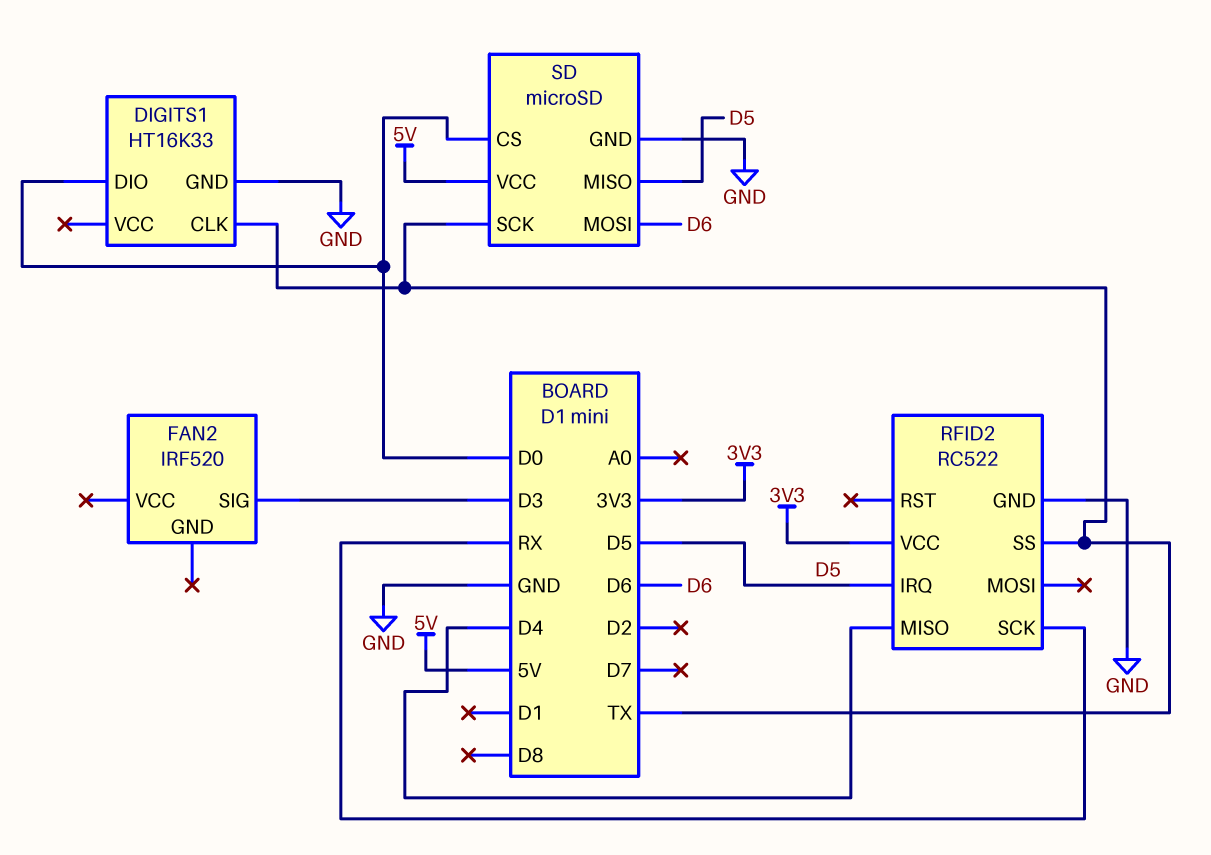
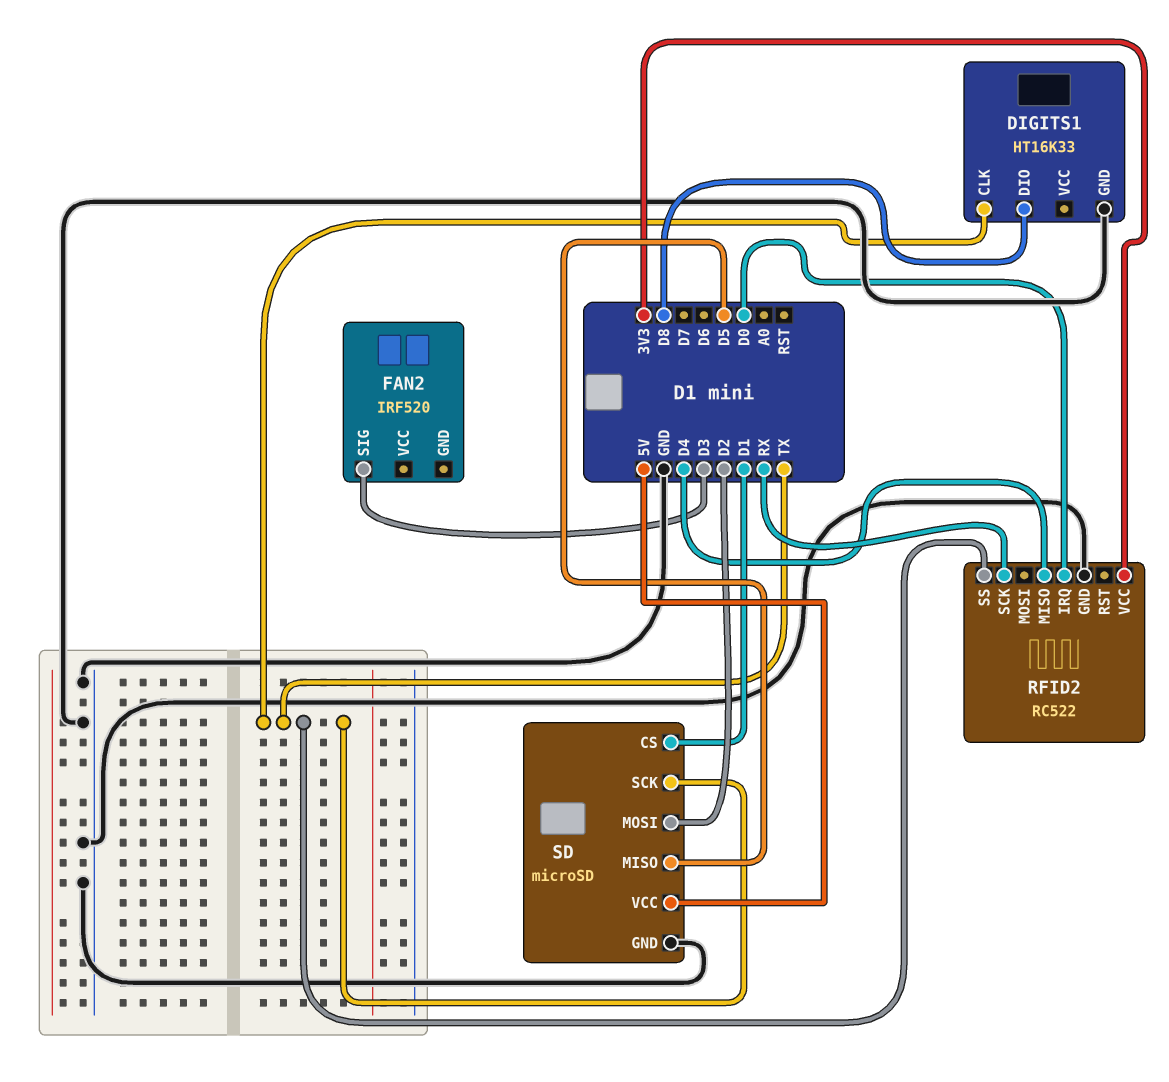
DIGITS1 pin DIO: D0 -> D8
RFID2 pin IRQ: D5 -> D0
SD pin CS: D0 -> D1
SD pin MOSI: D6 -> D2

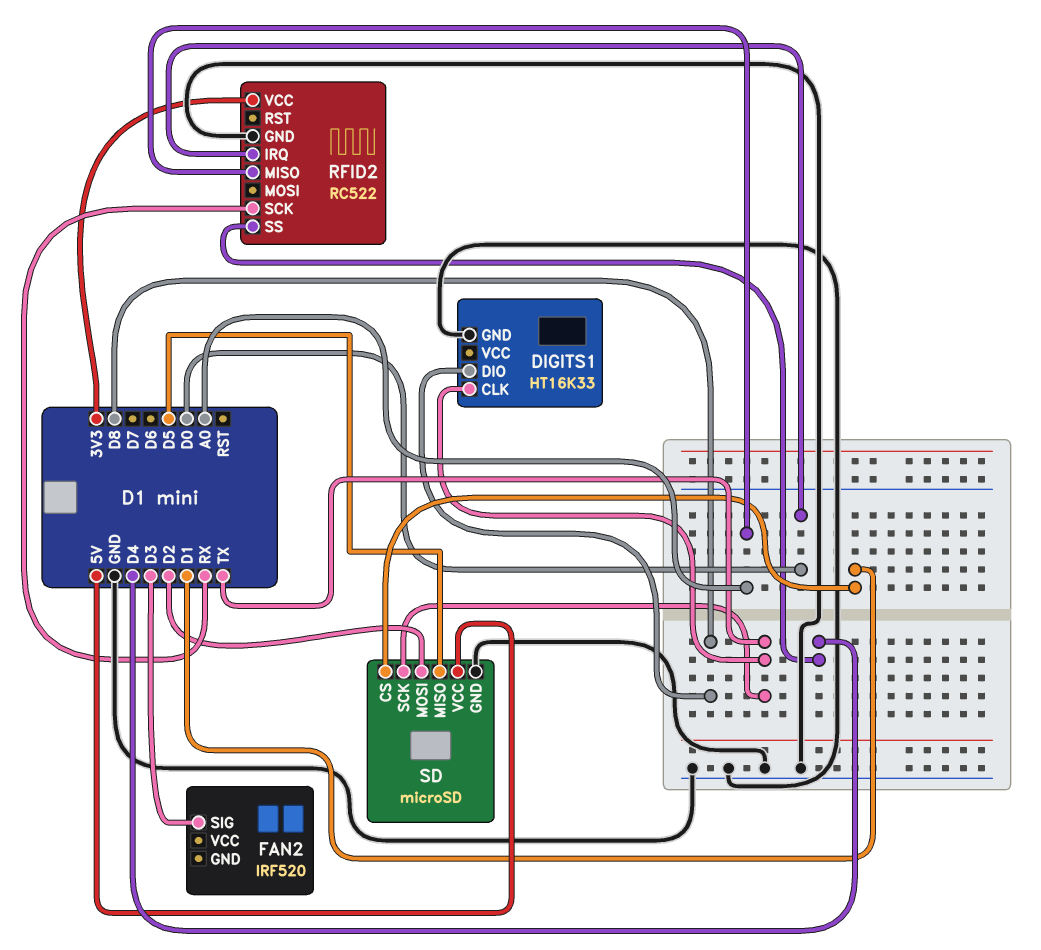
RFID2 pin MISO: D4 -> A0
RFID2 pin SS: TX -> D4

